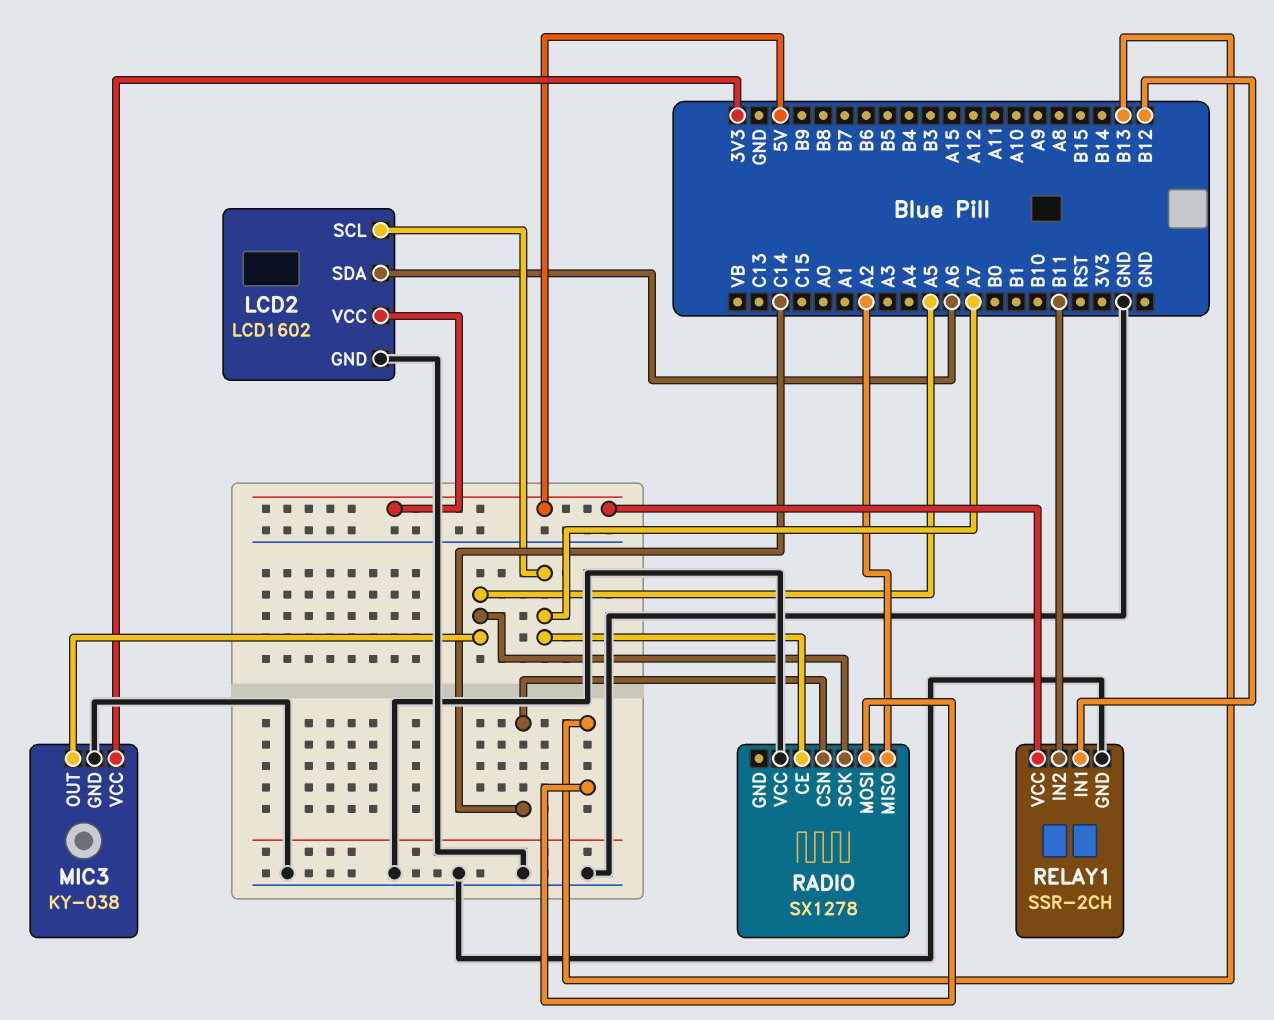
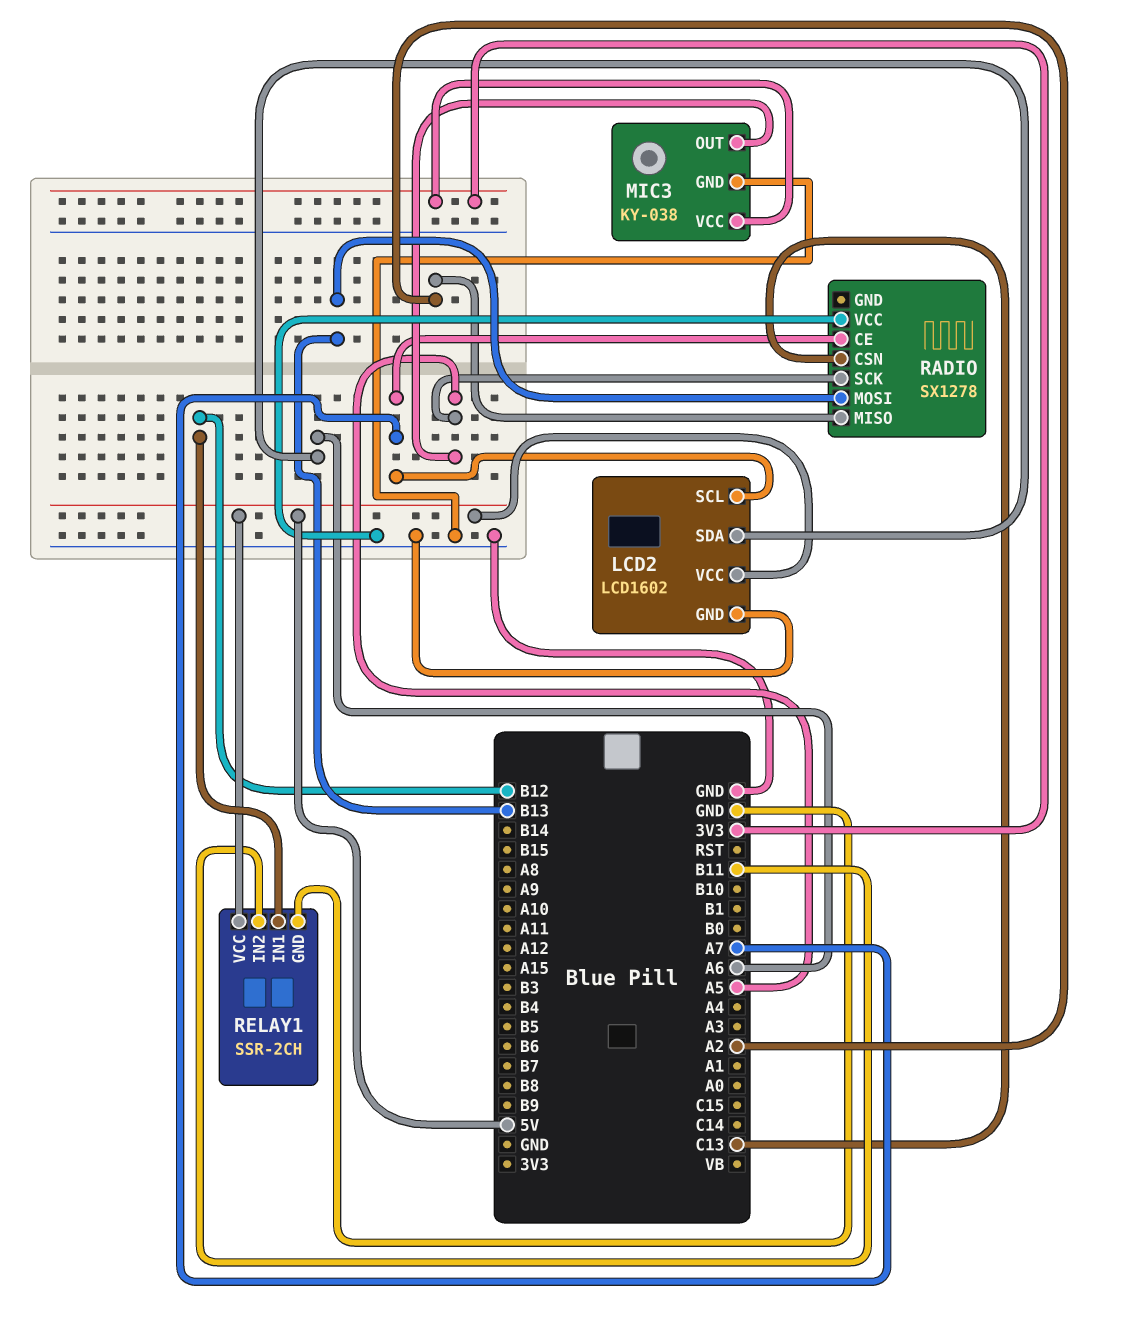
RADIO pin CSN: C14 -> C13

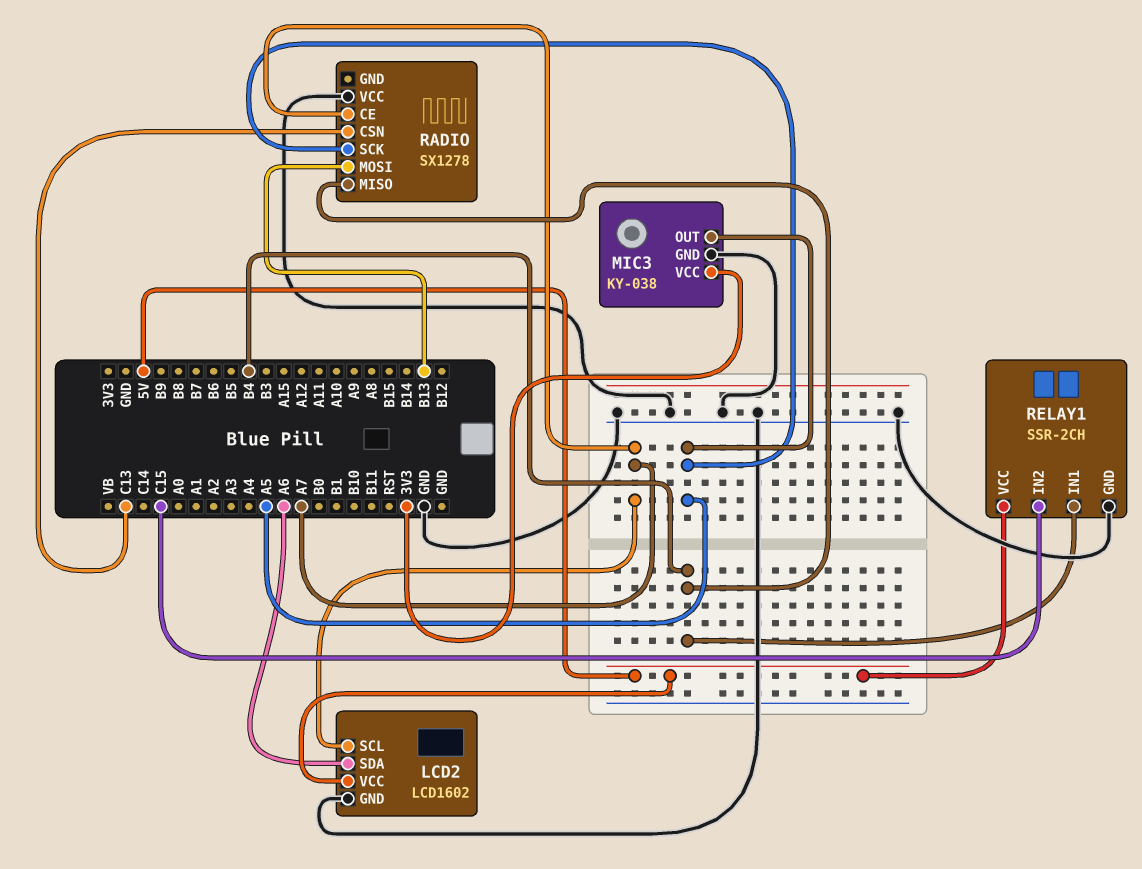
RADIO pin MISO: A2 -> B4
RELAY1 pin IN1: B12 -> B4
RELAY1 pin IN2: B11 -> C15

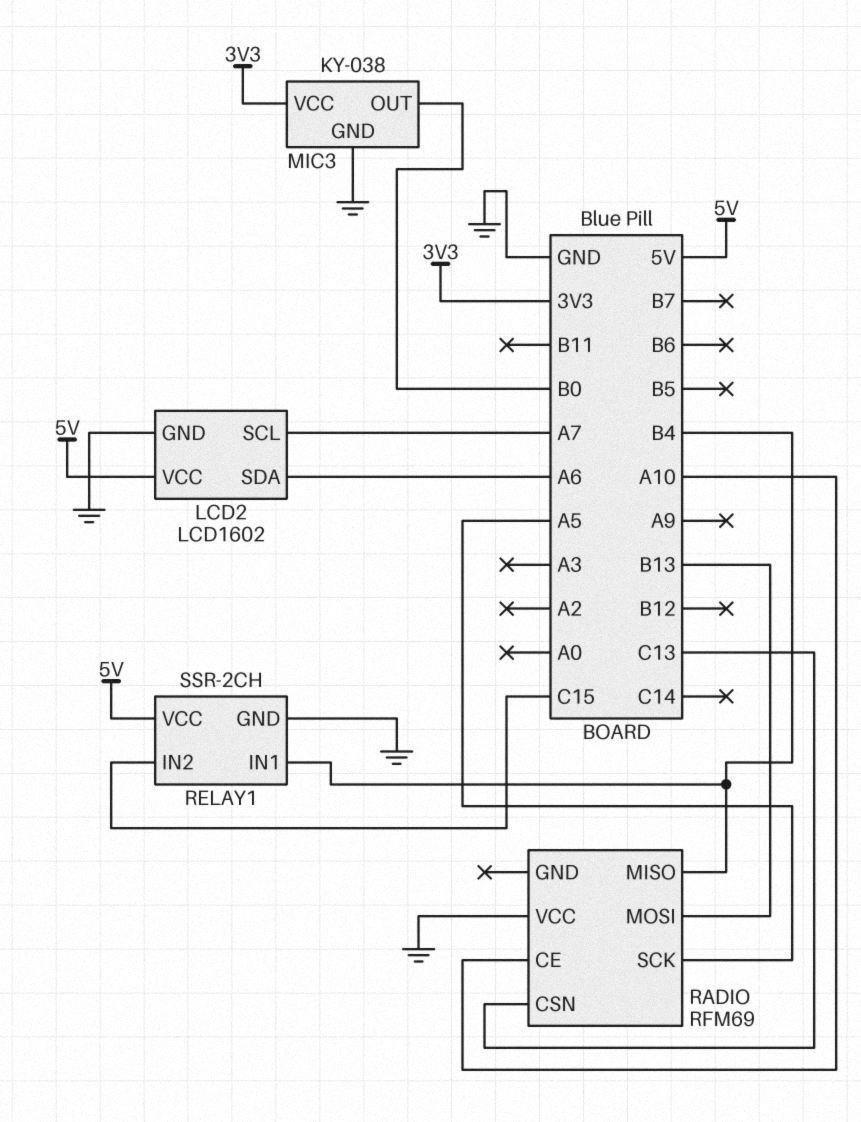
MIC3 pin OUT: A5 -> B0
RADIO: SX1278 -> RFM69
RADIO pin CE: A7 -> A10

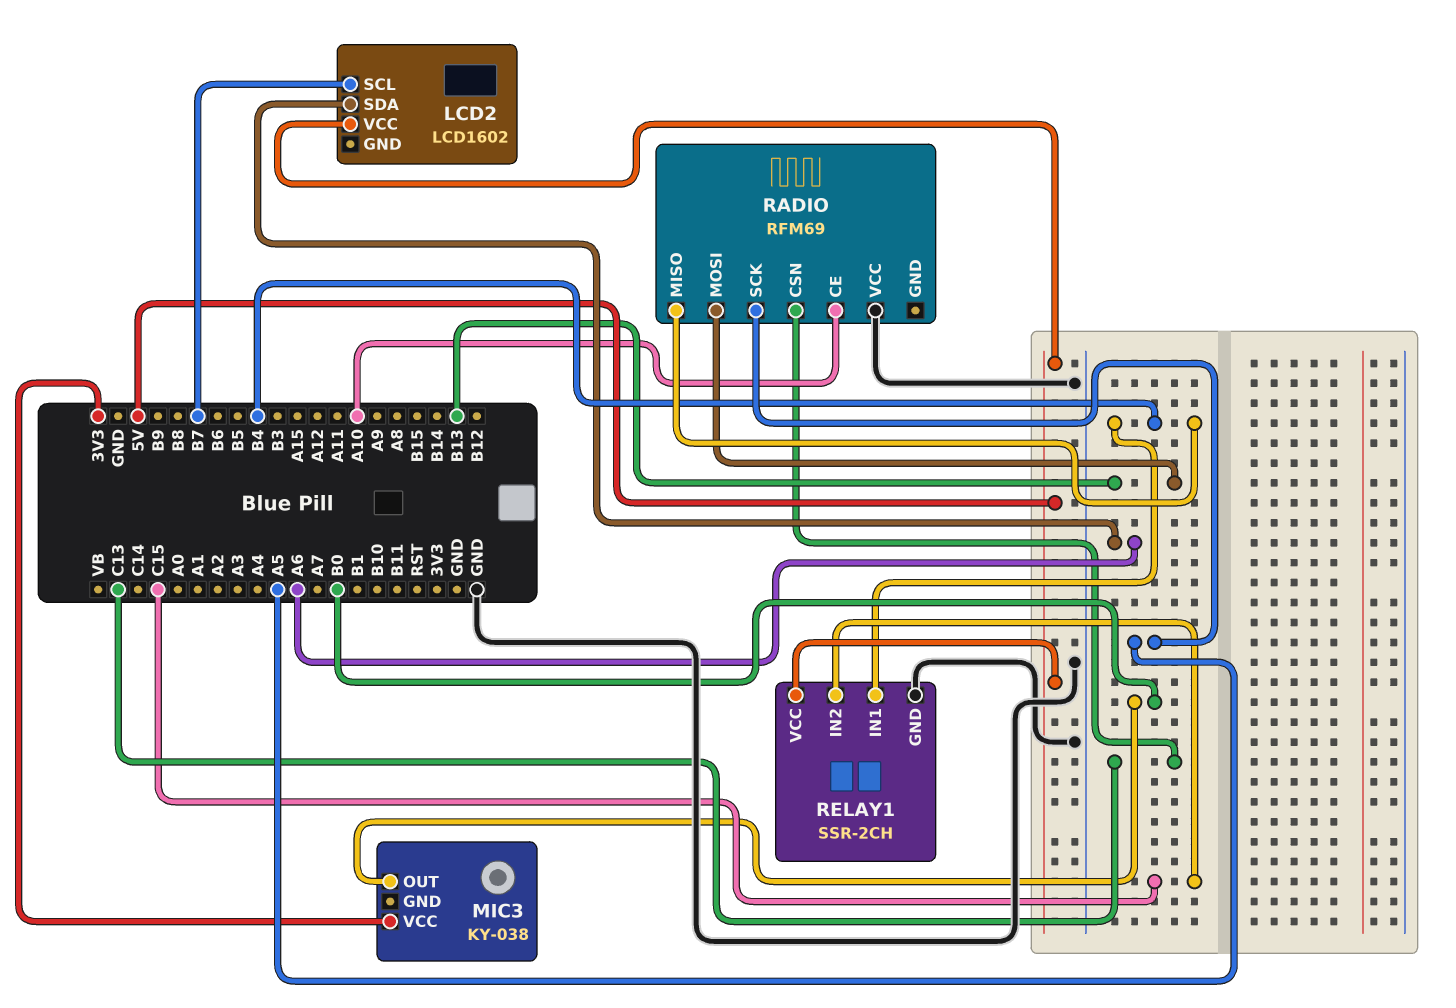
LCD2 pin GND: GND -> none
LCD2 pin SCL: A7 -> B7
MIC3 pin GND: GND -> none

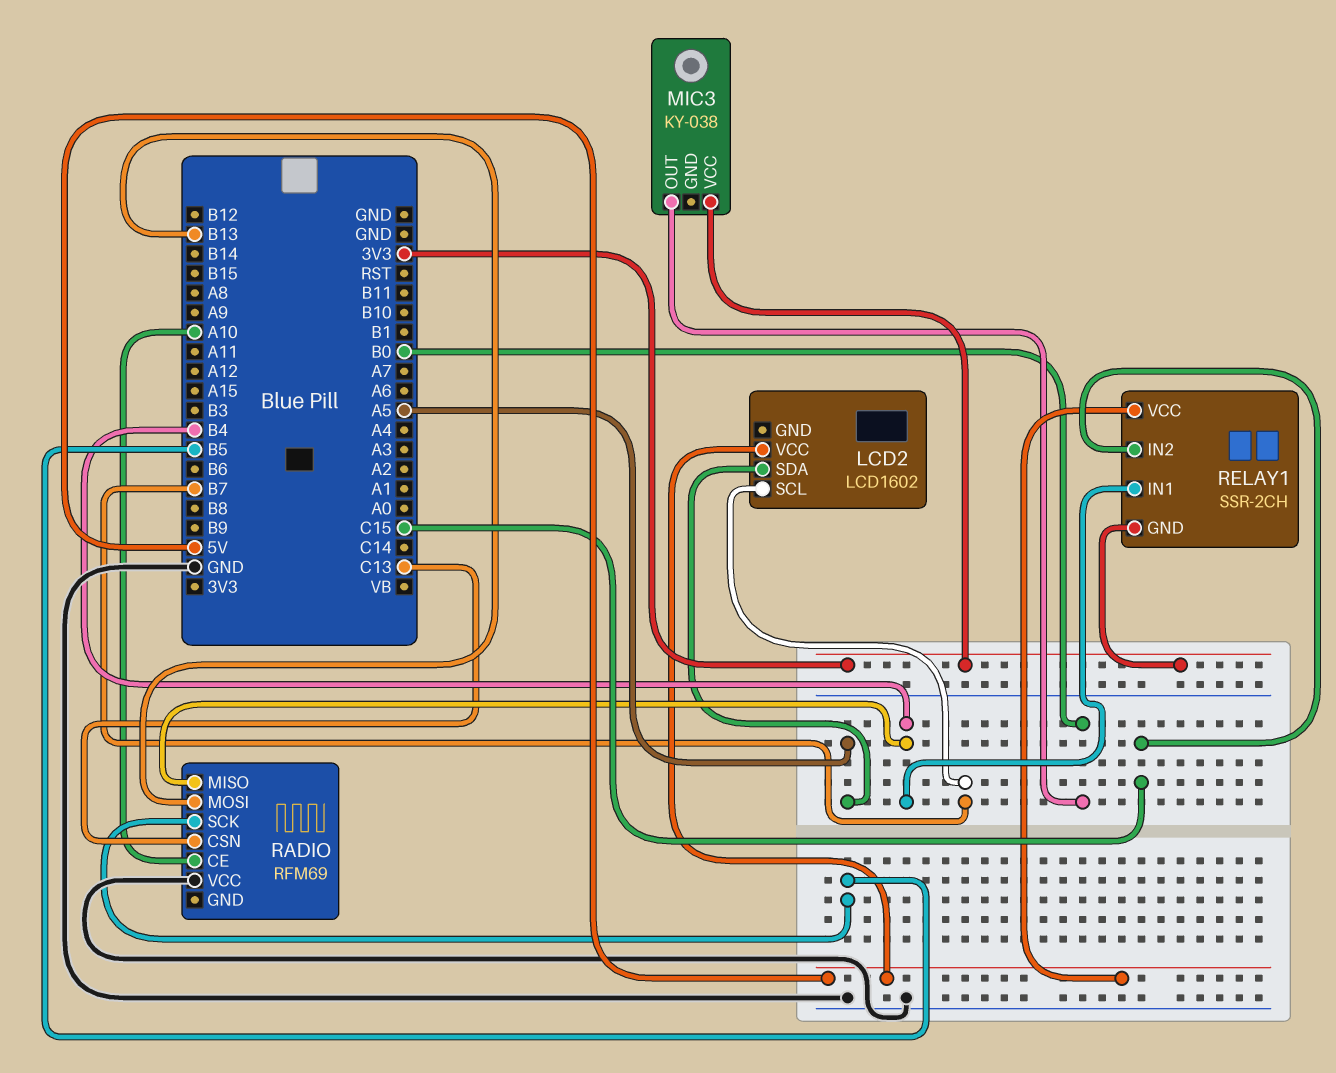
LCD2 pin SDA: A6 -> A5
RADIO pin SCK: A5 -> B5
RELAY1 pin GND: GND -> 3V3

